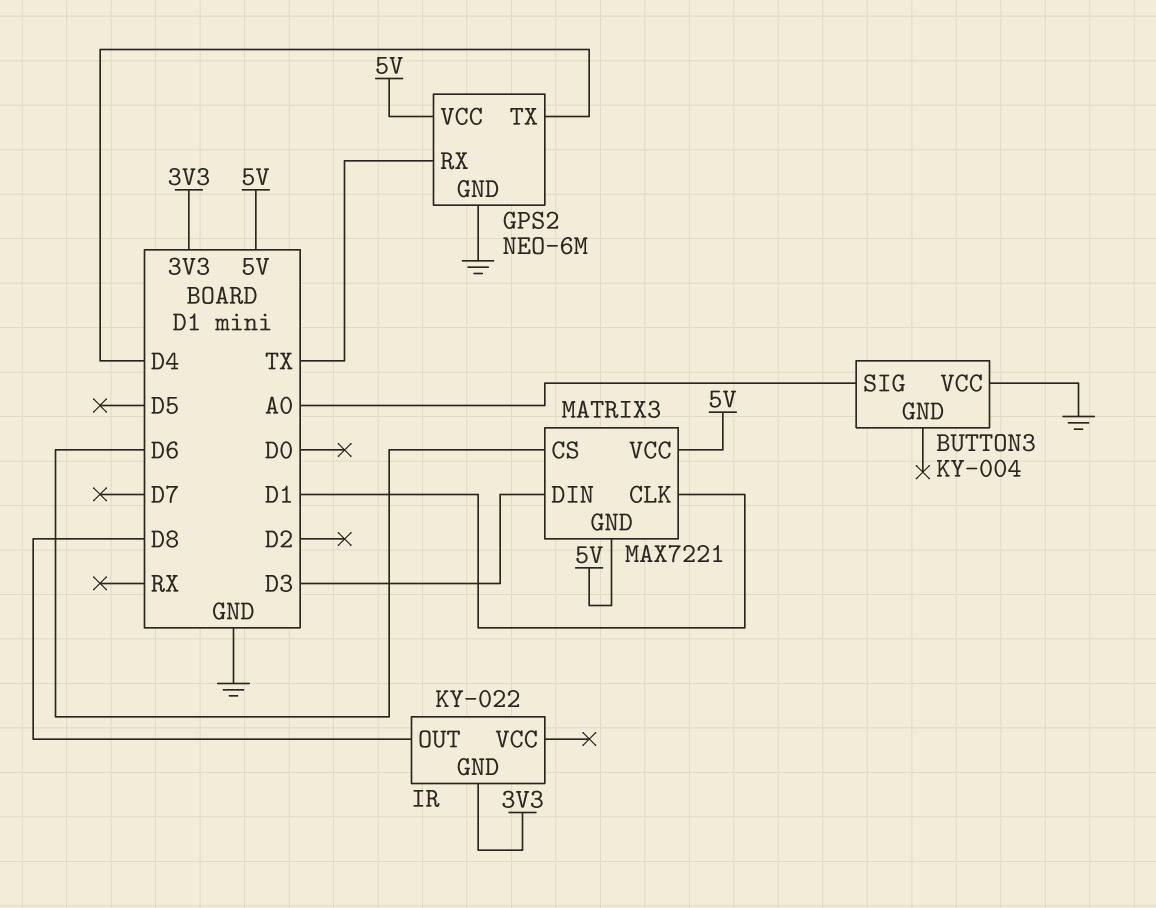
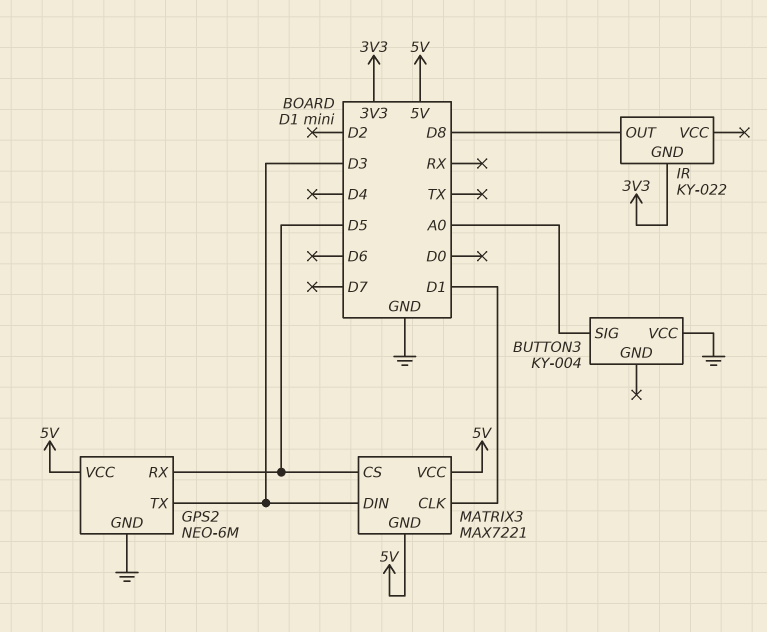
GPS2 pin RX: TX -> D5
GPS2 pin TX: D4 -> D3
MATRIX3 pin CS: D6 -> D5

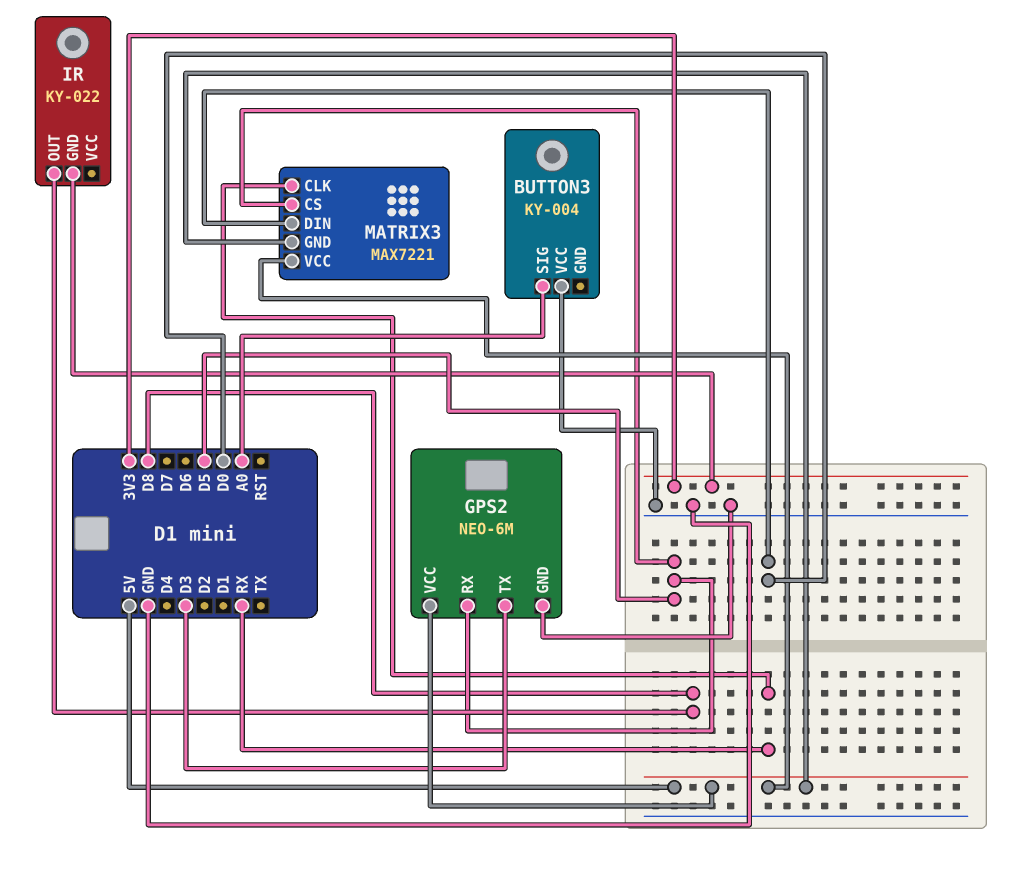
MATRIX3 pin CLK: D1 -> RX
MATRIX3 pin DIN: D3 -> D0

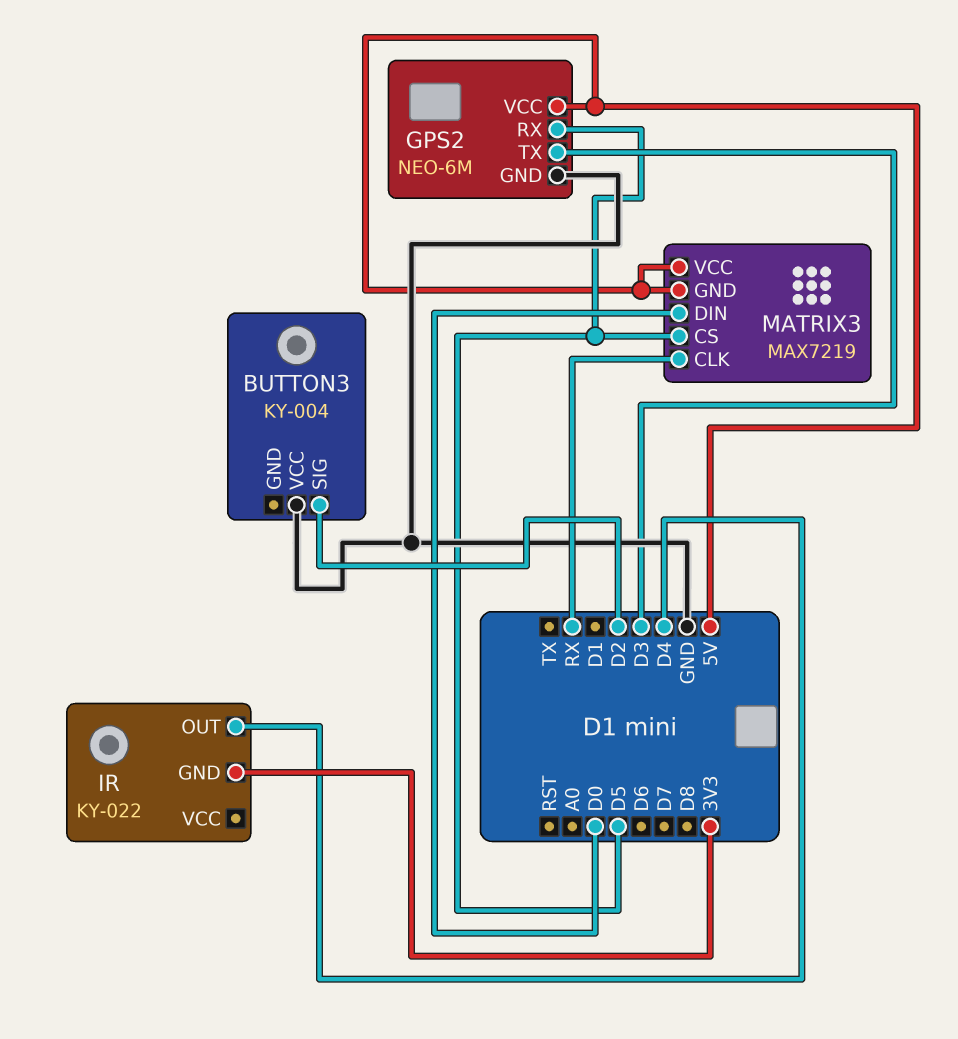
BUTTON3 pin SIG: A0 -> D2
IR pin OUT: D8 -> D4
MATRIX3: MAX7221 -> MAX7219

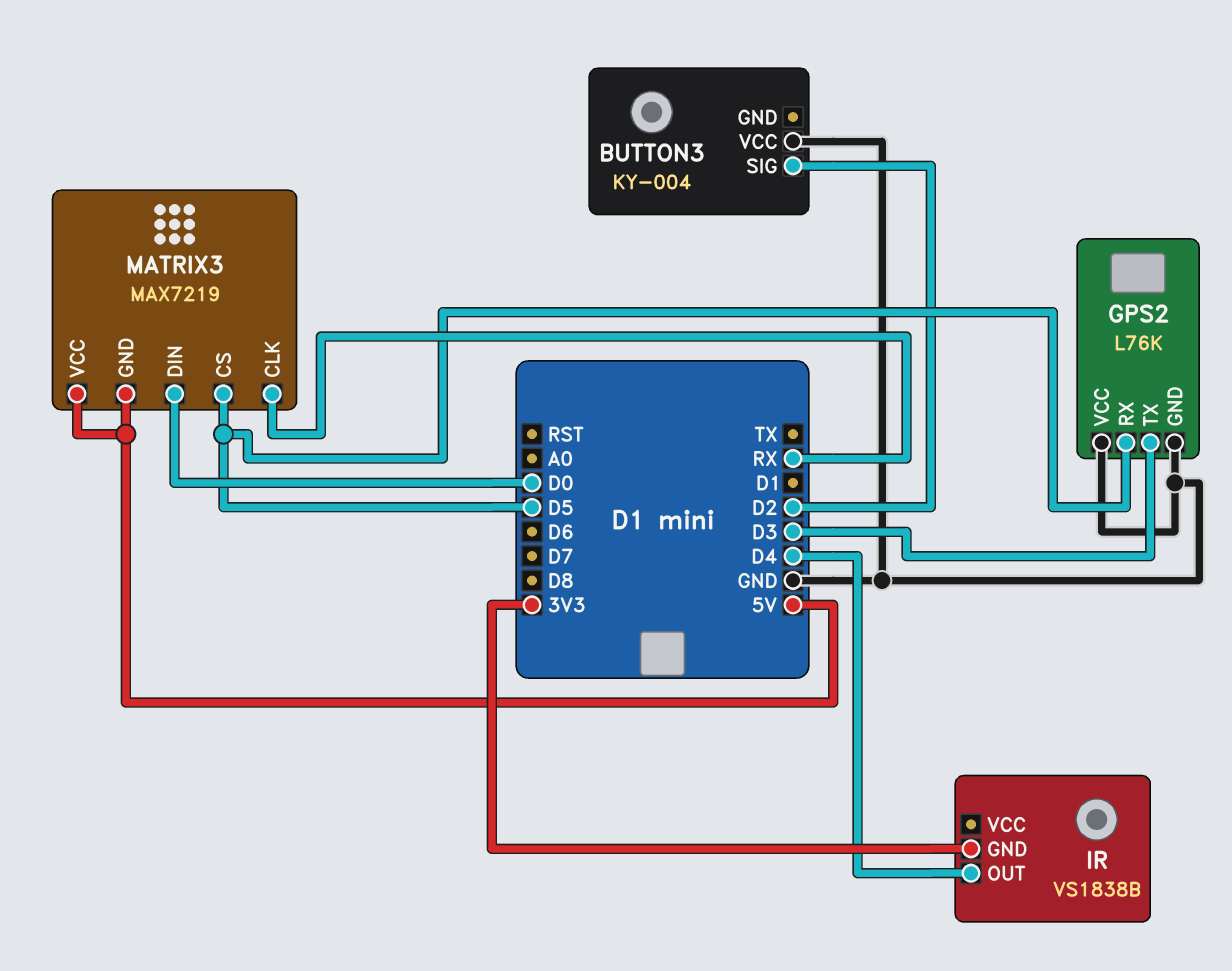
GPS2: NEO-6M -> L76K
GPS2 pin VCC: 5V -> GND
IR: KY-022 -> VS1838B

